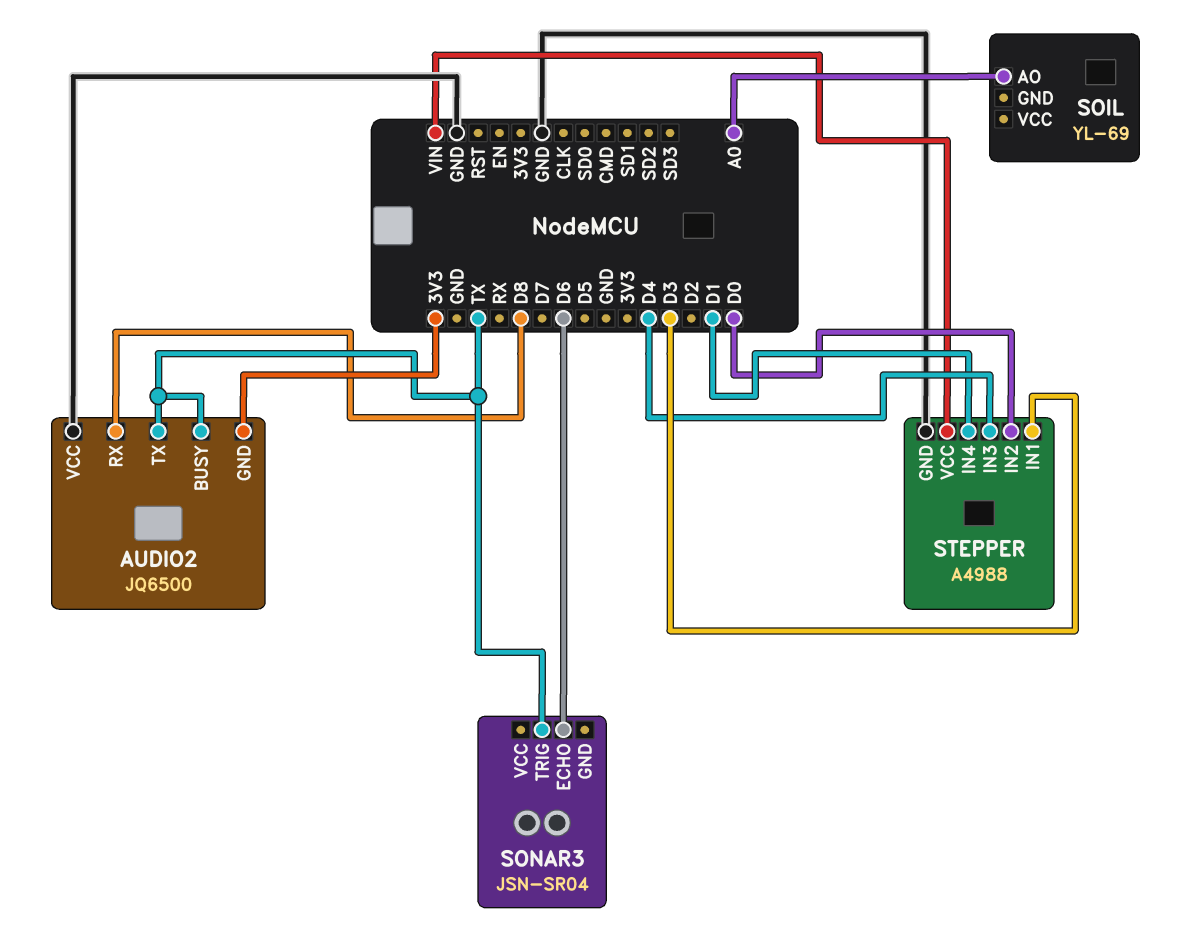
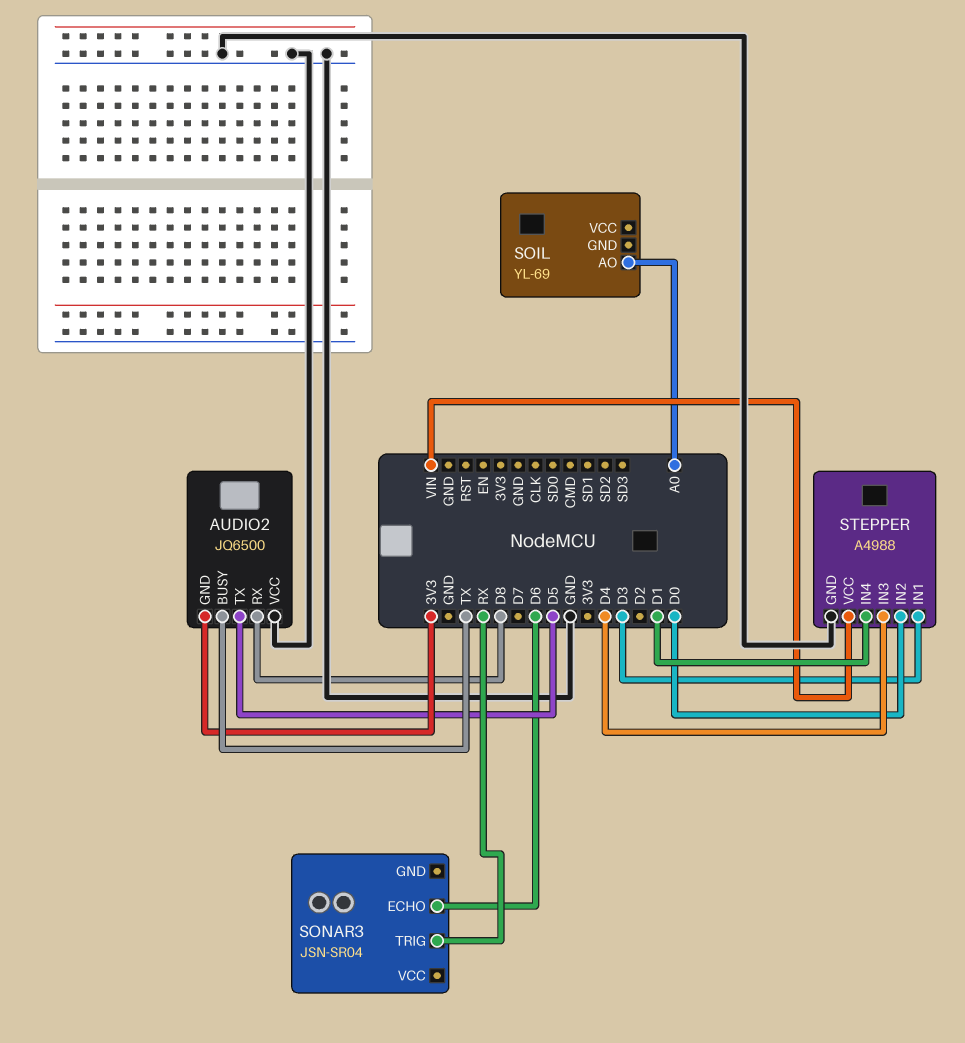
AUDIO2 pin TX: TX -> D5
SONAR3 pin TRIG: TX -> RX

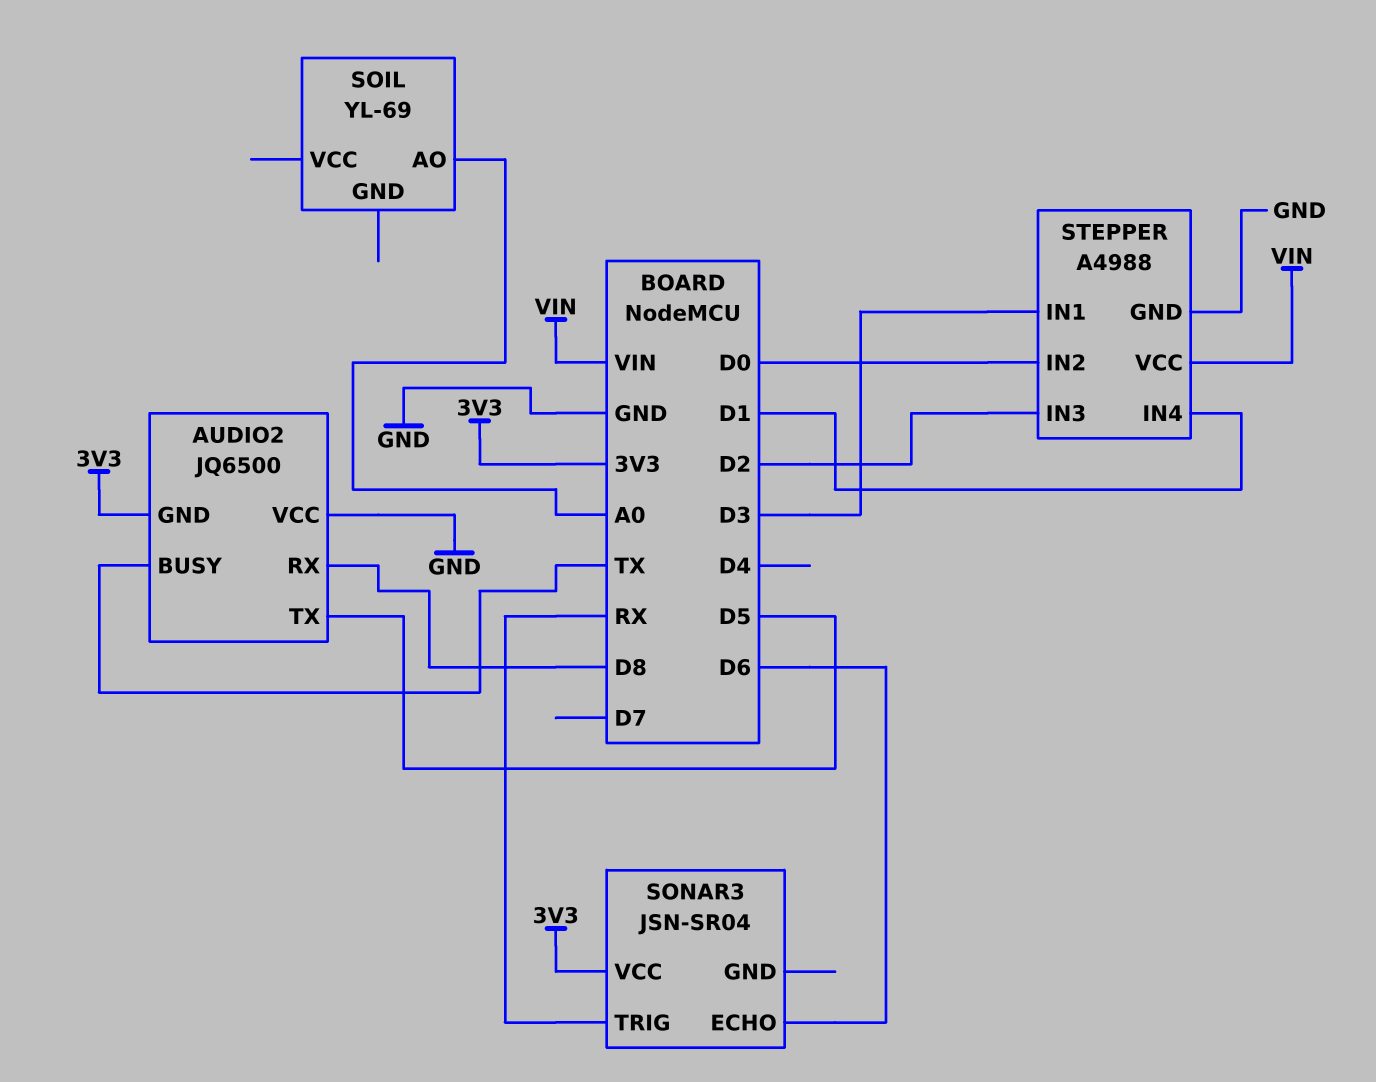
SONAR3 pin VCC: none -> 3V3
STEPPER pin IN3: D4 -> D2

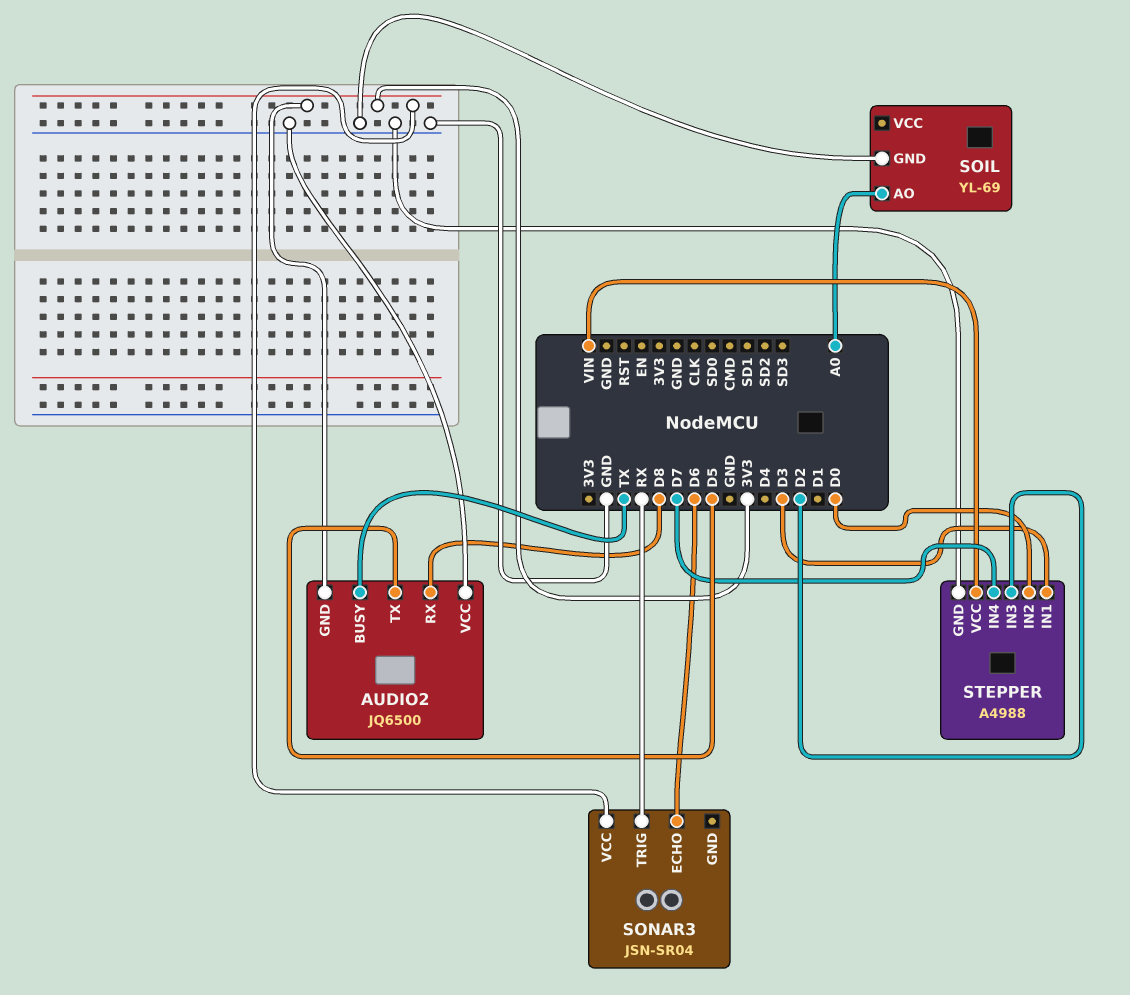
SOIL pin GND: none -> GND
STEPPER pin IN4: D1 -> D7

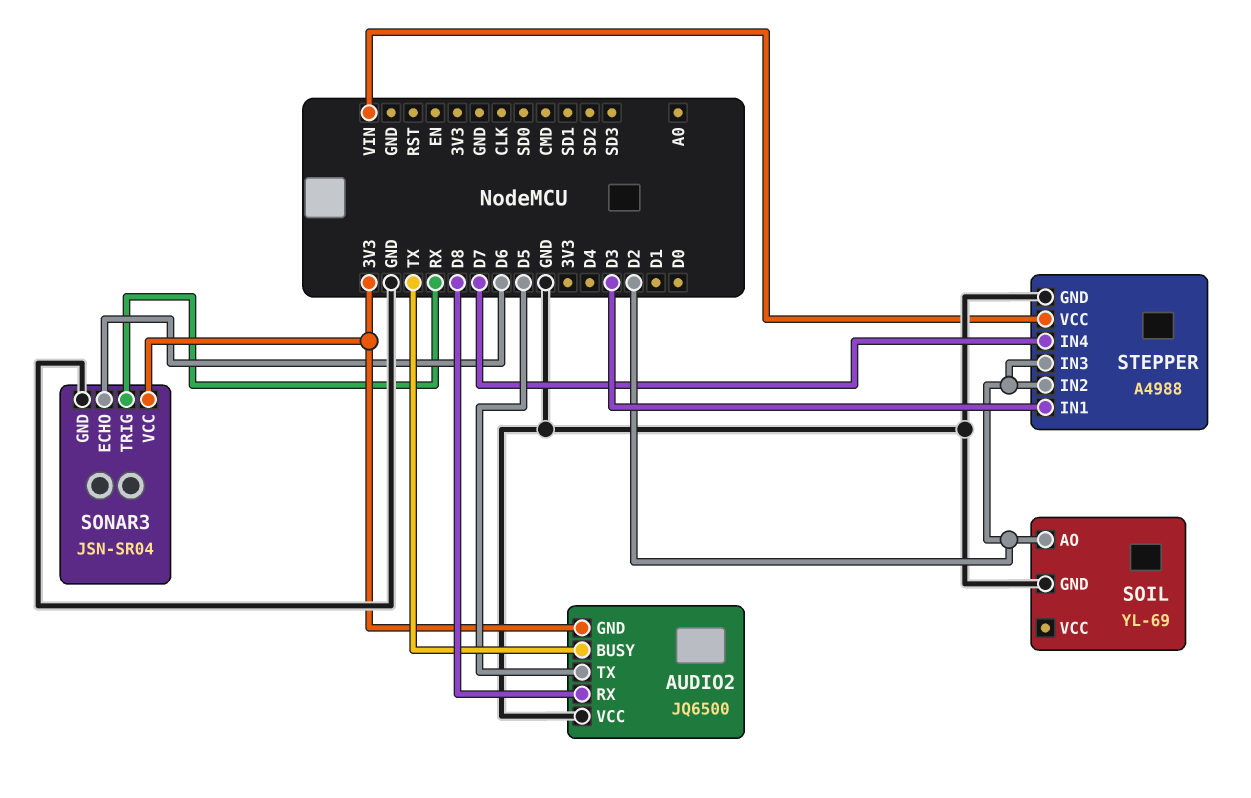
SOIL pin AO: A0 -> D2
SONAR3 pin GND: none -> GND
STEPPER pin IN2: D0 -> D2

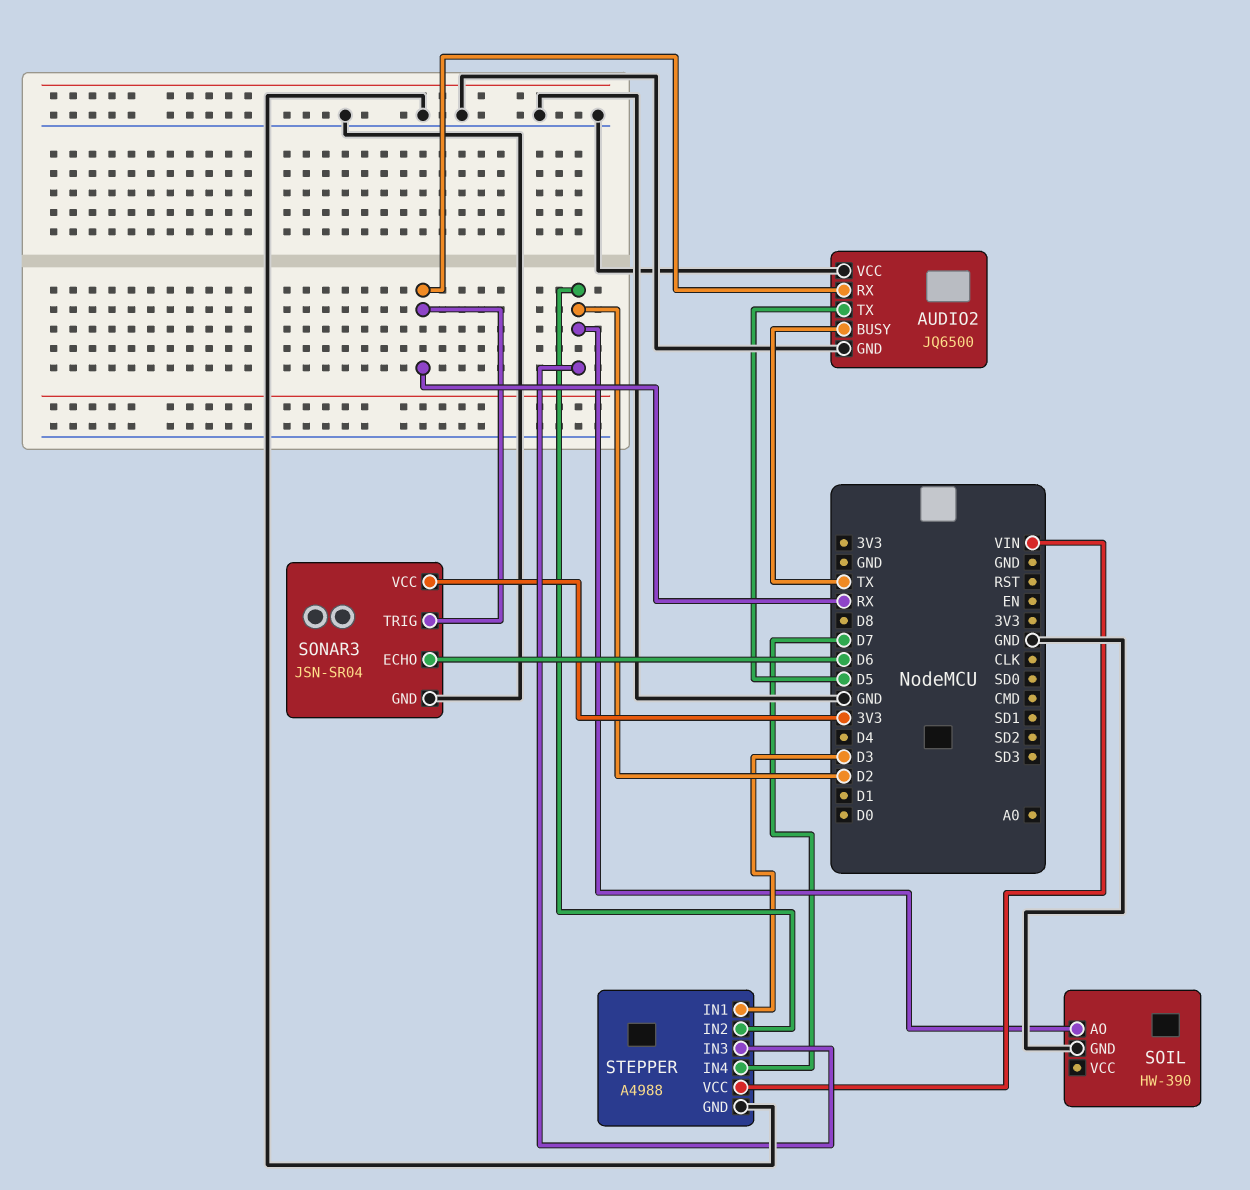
AUDIO2 pin GND: 3V3 -> GND
AUDIO2 pin RX: D8 -> RX
SOIL: YL-69 -> HW-390

